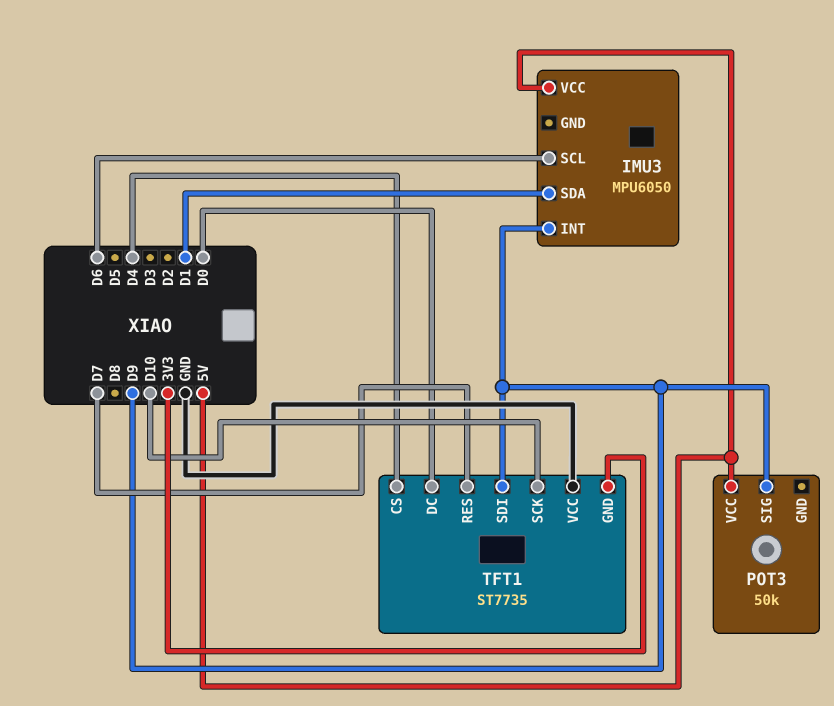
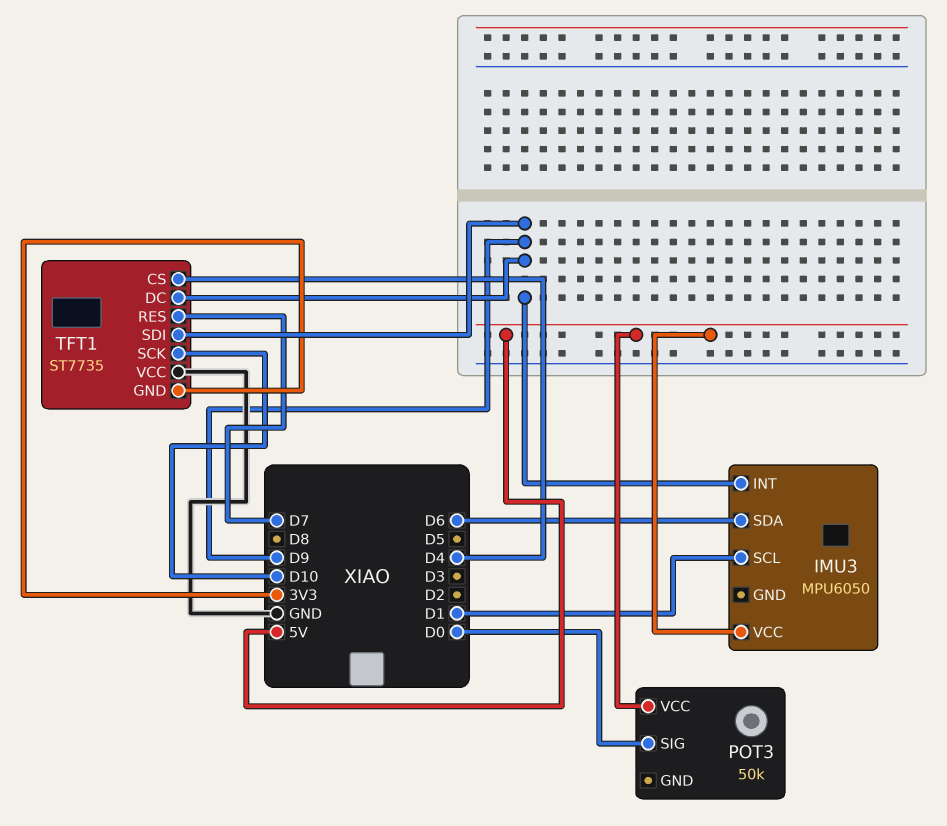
IMU3 pin SCL: D6 -> D1
IMU3 pin SDA: D1 -> D6
POT3 pin SIG: D9 -> D0
TFT1 pin DC: D0 -> D9

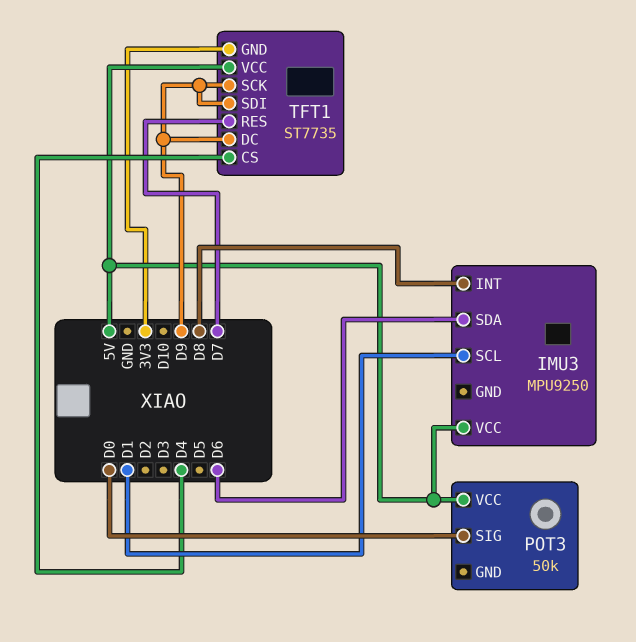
IMU3: MPU6050 -> MPU9250
IMU3 pin INT: D9 -> D8
TFT1 pin SCK: D10 -> D9
TFT1 pin VCC: GND -> 5V

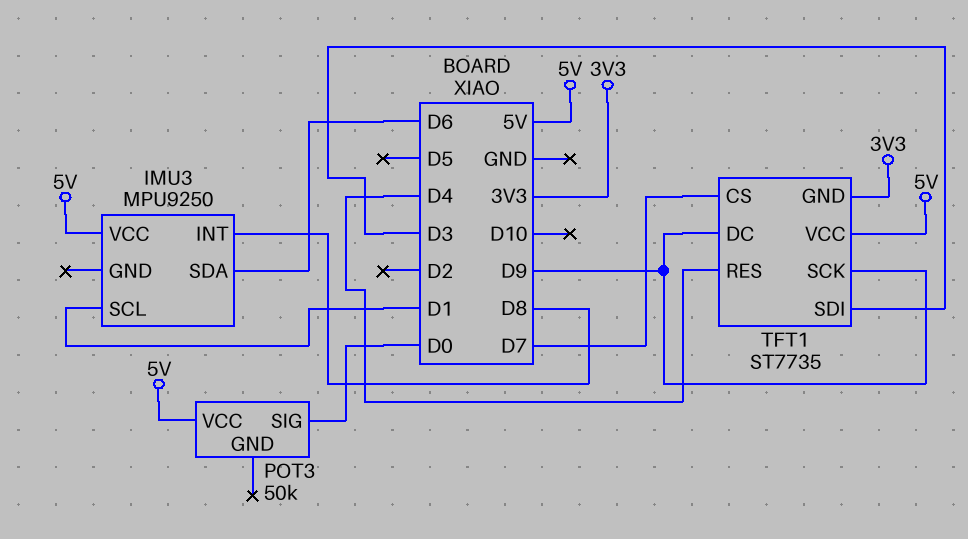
TFT1 pin CS: D4 -> D7
TFT1 pin RES: D7 -> D4
TFT1 pin SDI: D9 -> D3

